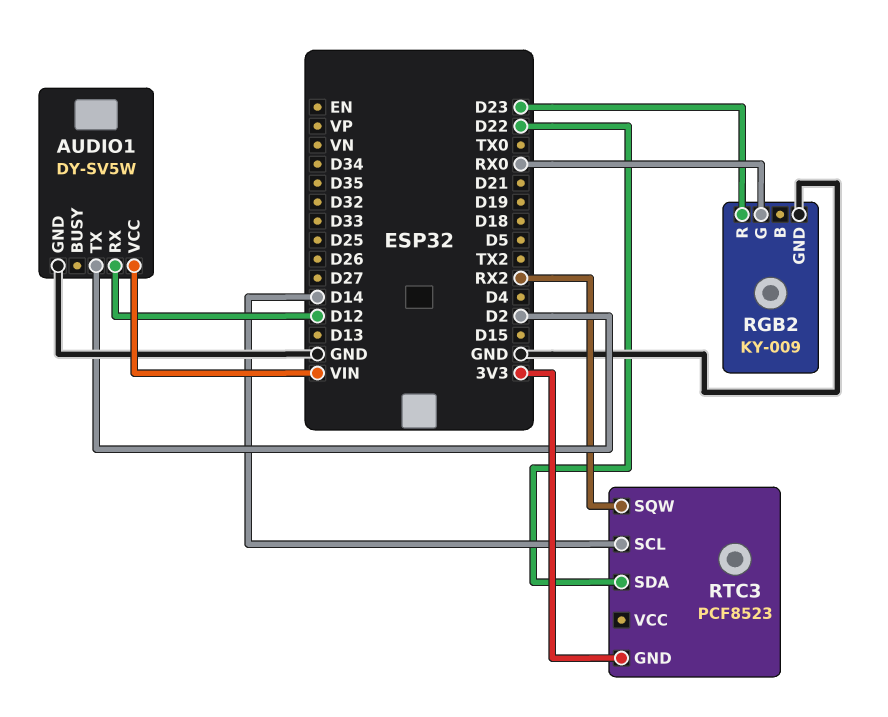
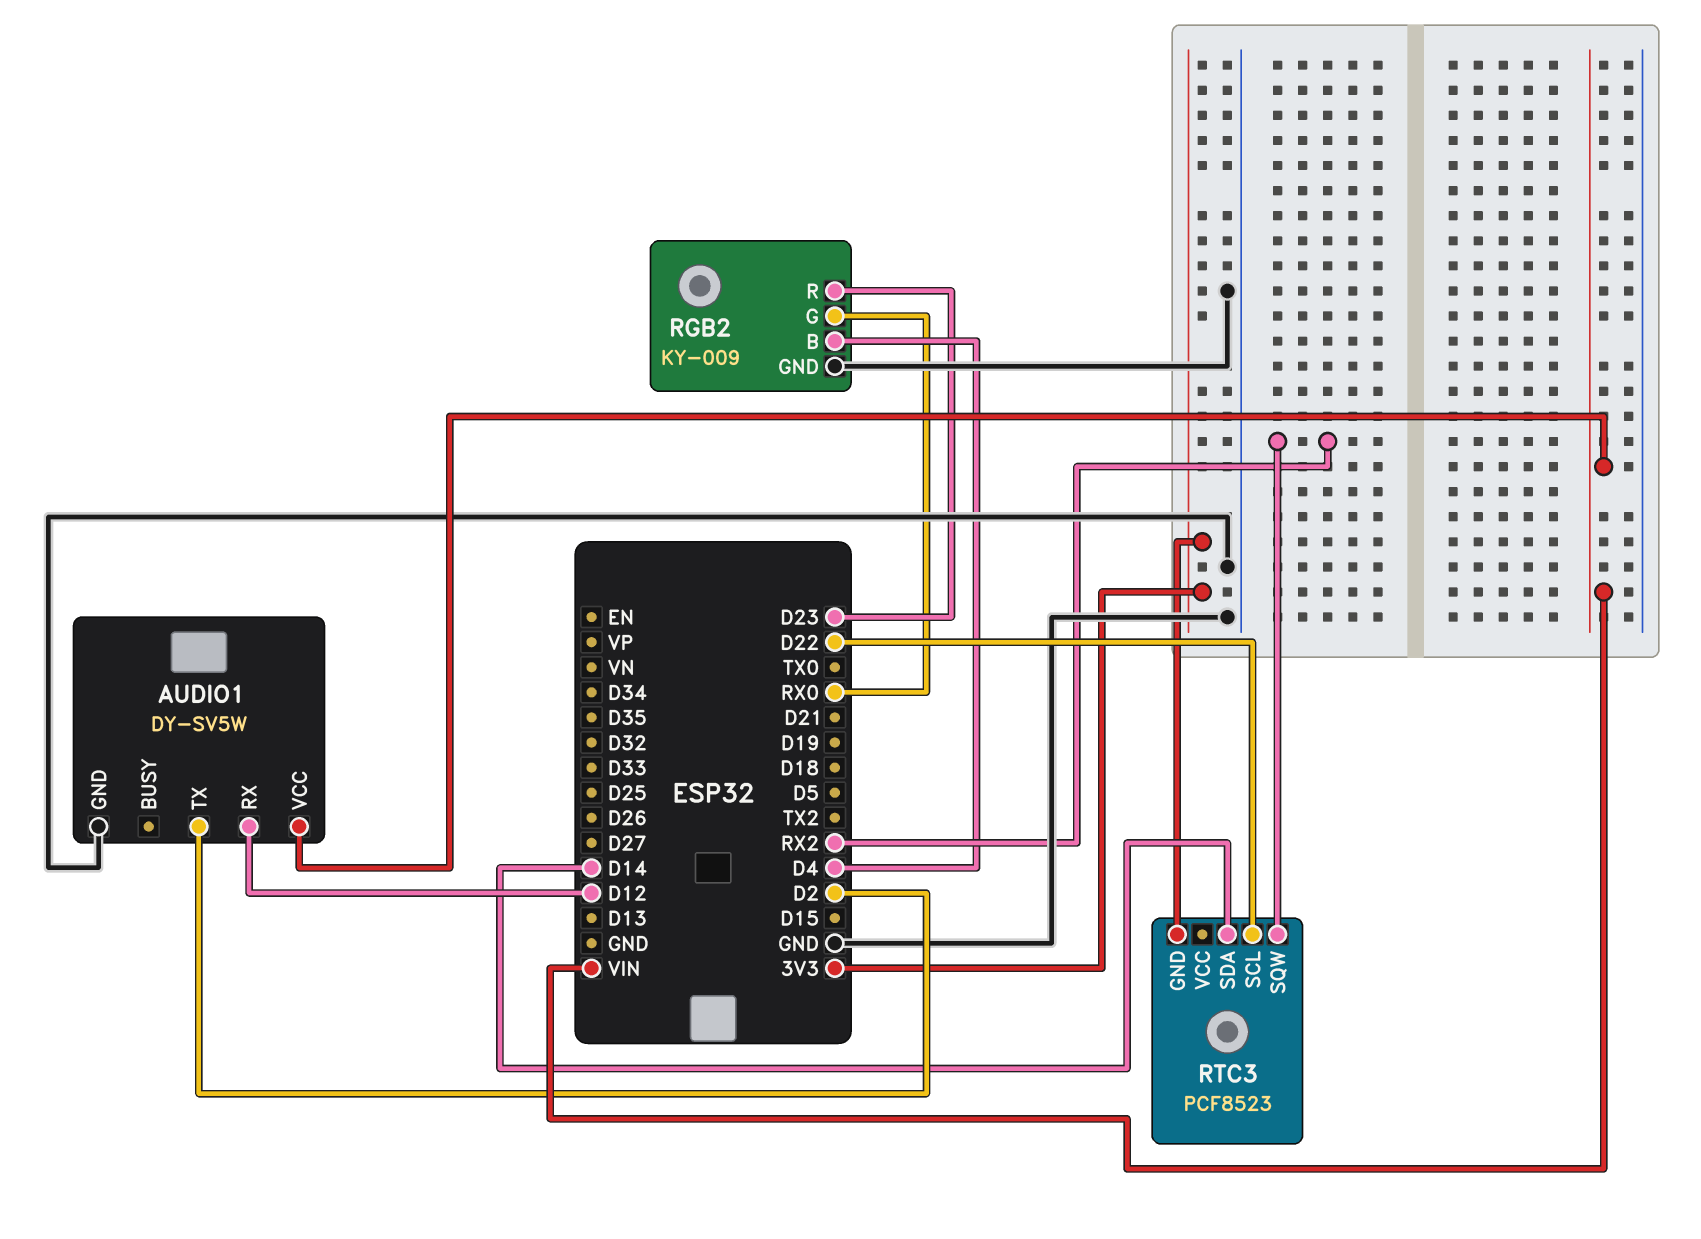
RGB2 pin B: none -> D4
RTC3 pin SCL: D14 -> D22
RTC3 pin SDA: D22 -> D14

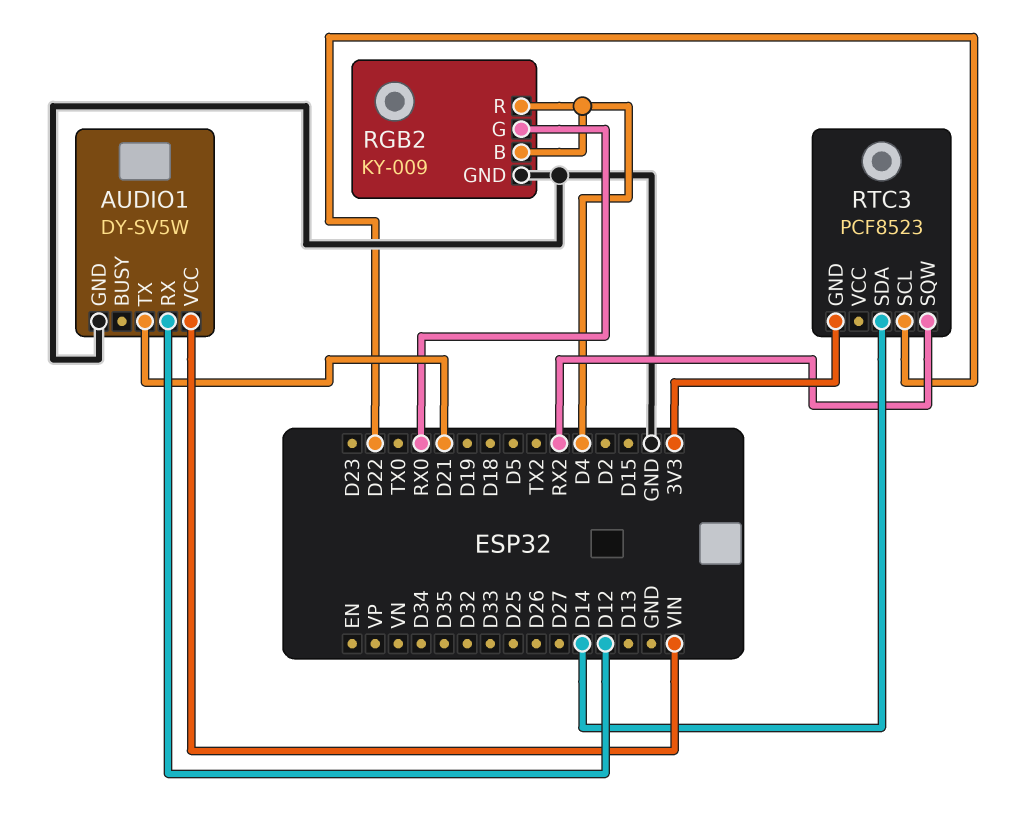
AUDIO1 pin TX: D2 -> D21
RGB2 pin R: D23 -> D4

